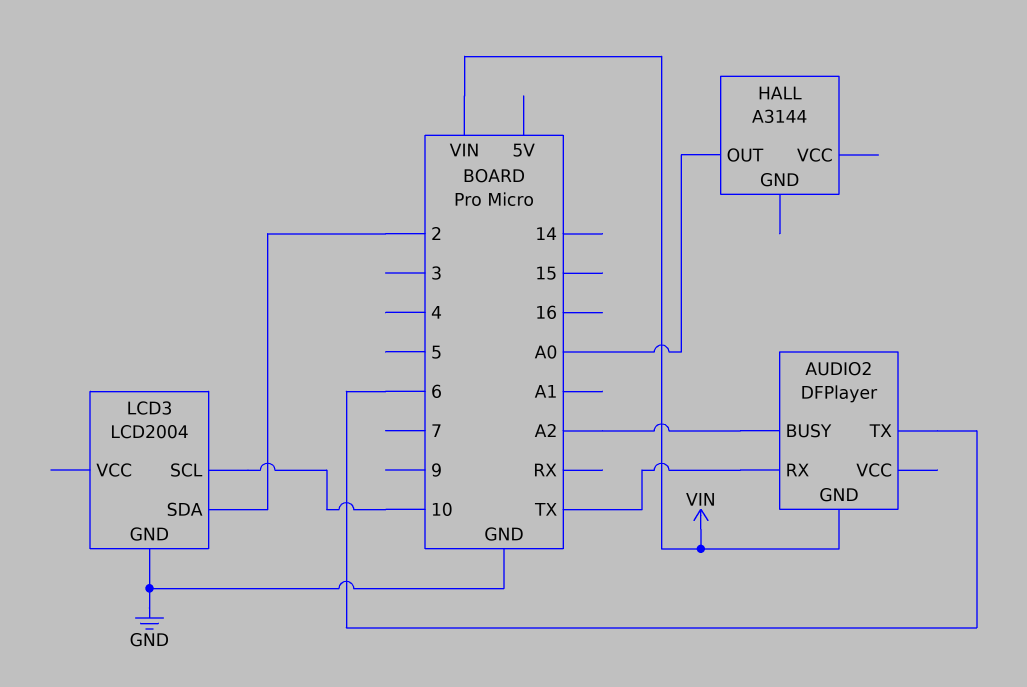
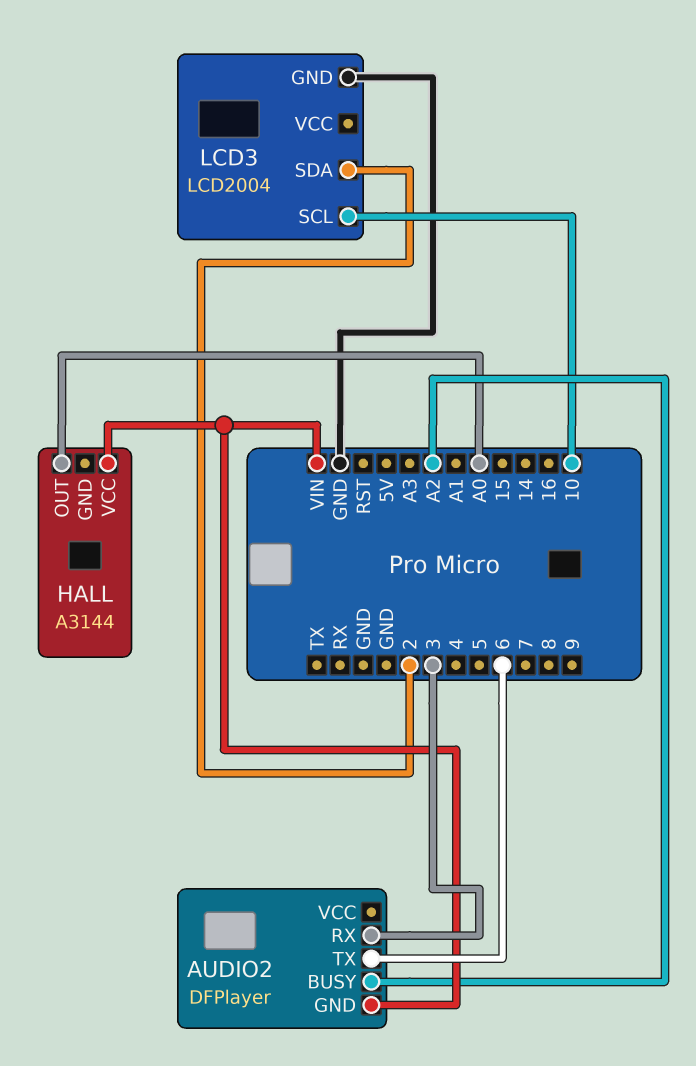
AUDIO2 pin RX: TX -> 3
HALL pin VCC: none -> VIN

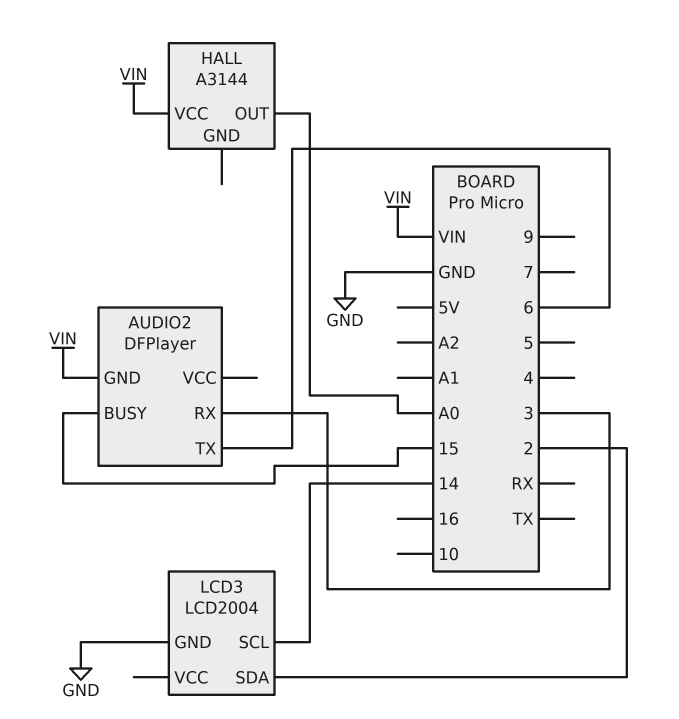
AUDIO2 pin BUSY: A2 -> 15
LCD3 pin SCL: 10 -> 14

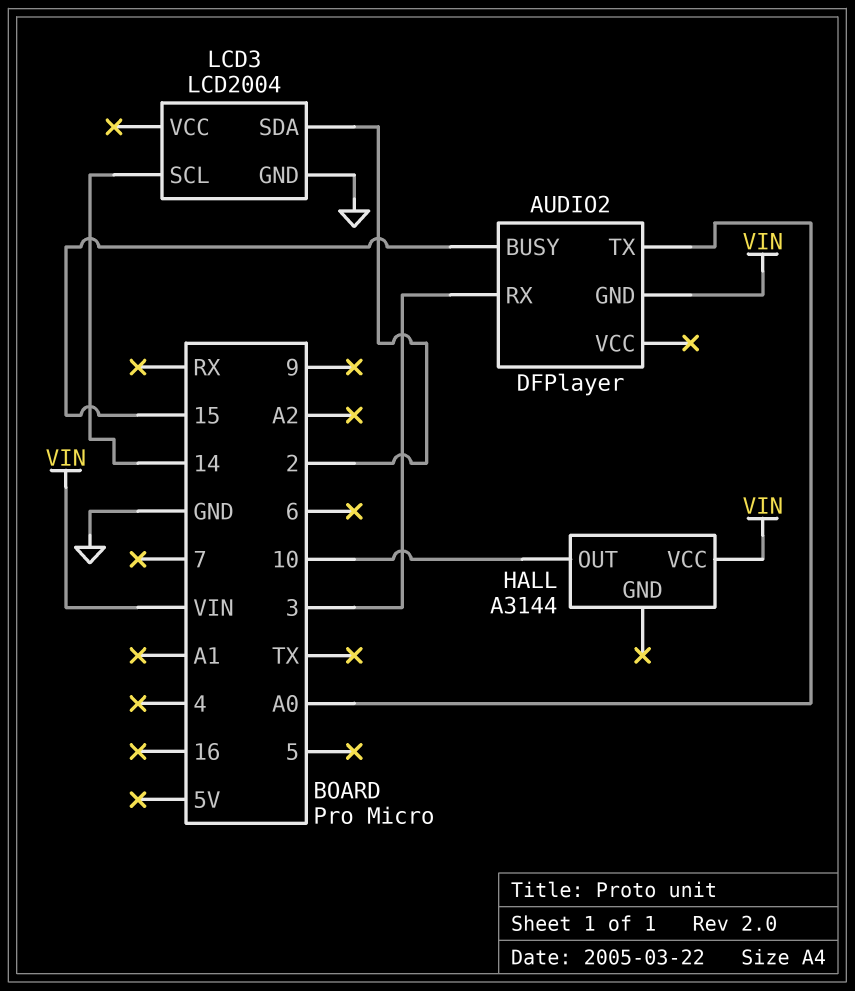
AUDIO2 pin TX: 6 -> A0
HALL pin OUT: A0 -> 10

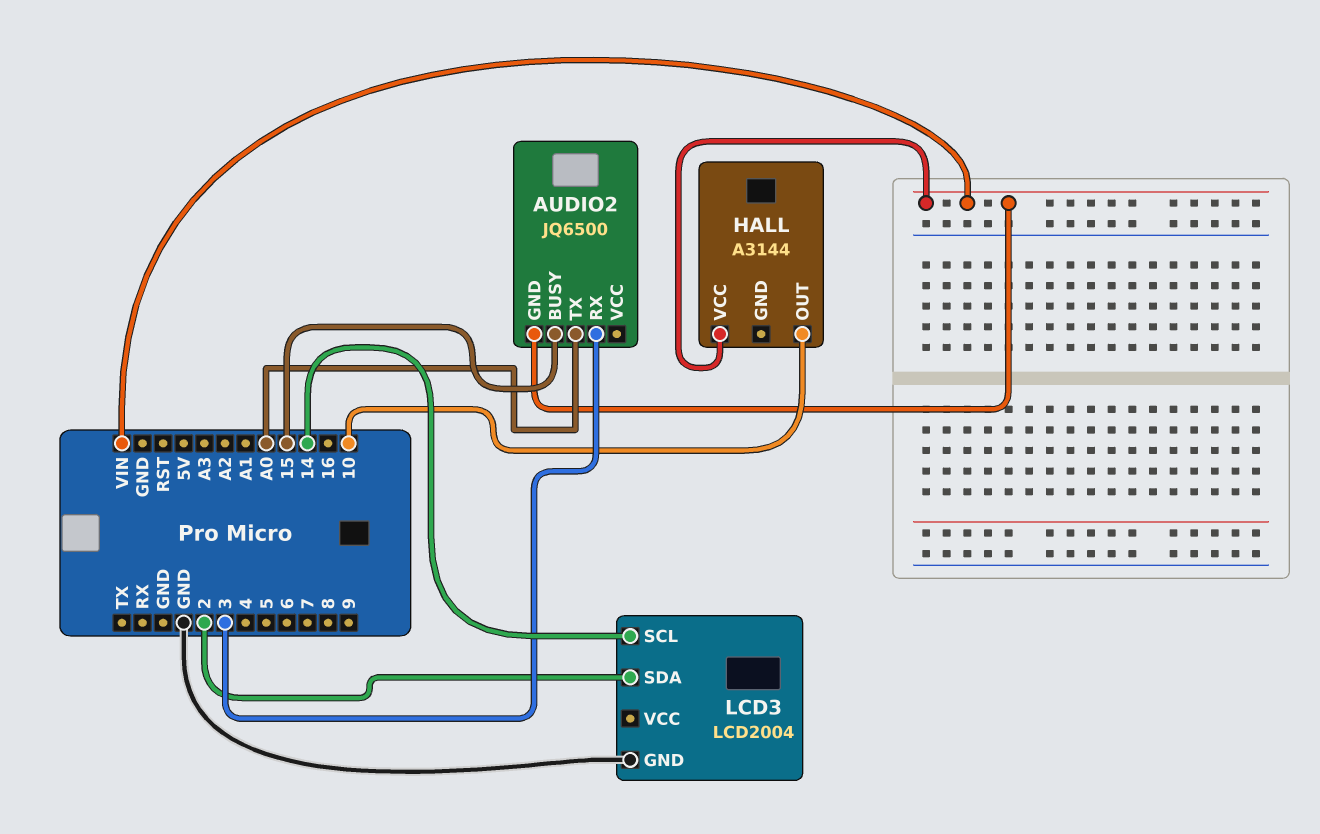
AUDIO2: DFPlayer -> JQ6500

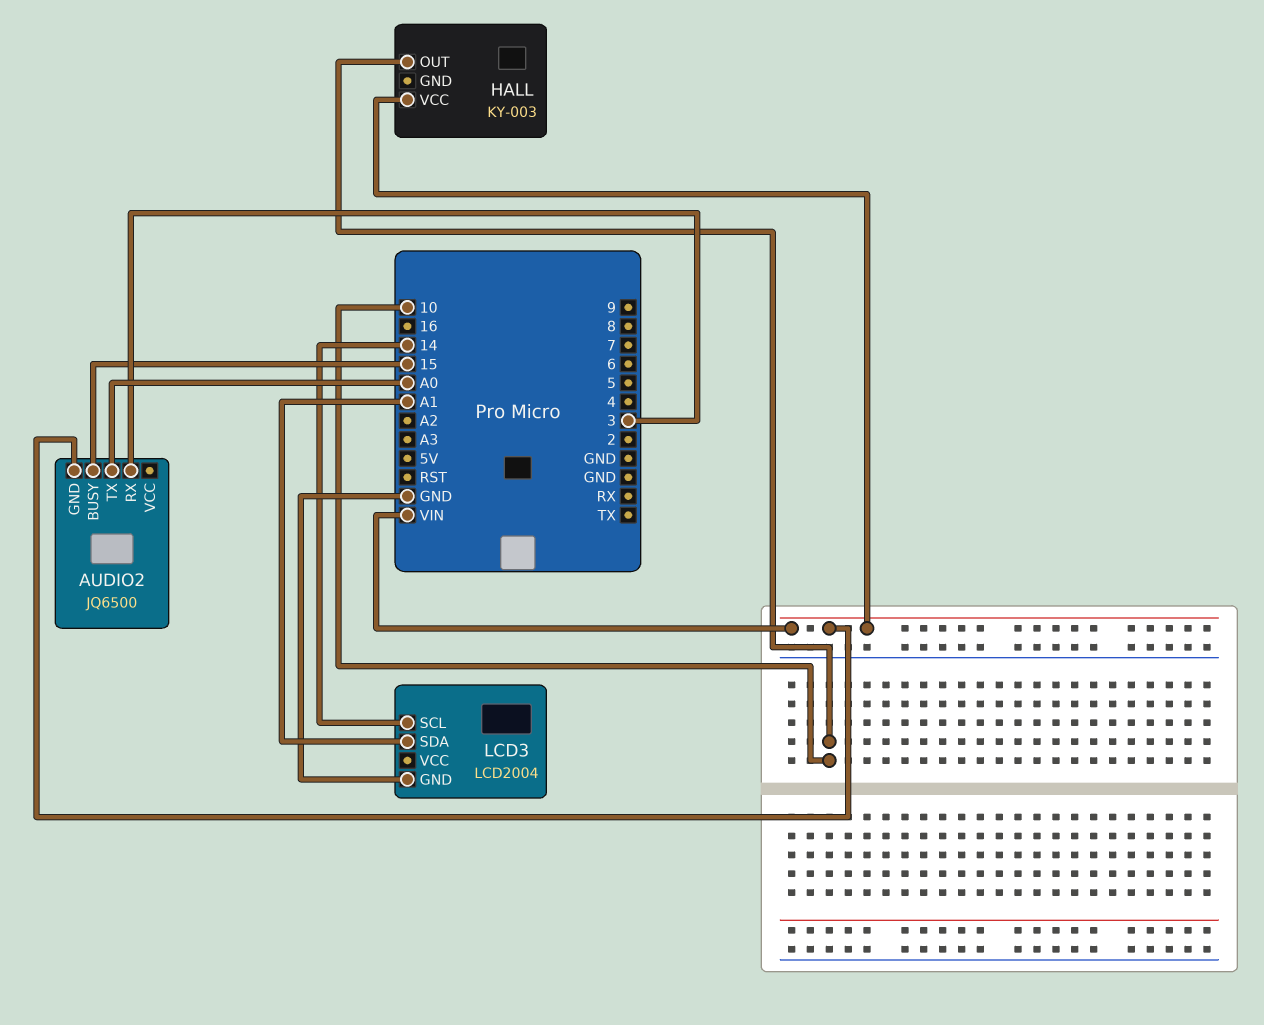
HALL: A3144 -> KY-003
LCD3 pin SDA: 2 -> A1

